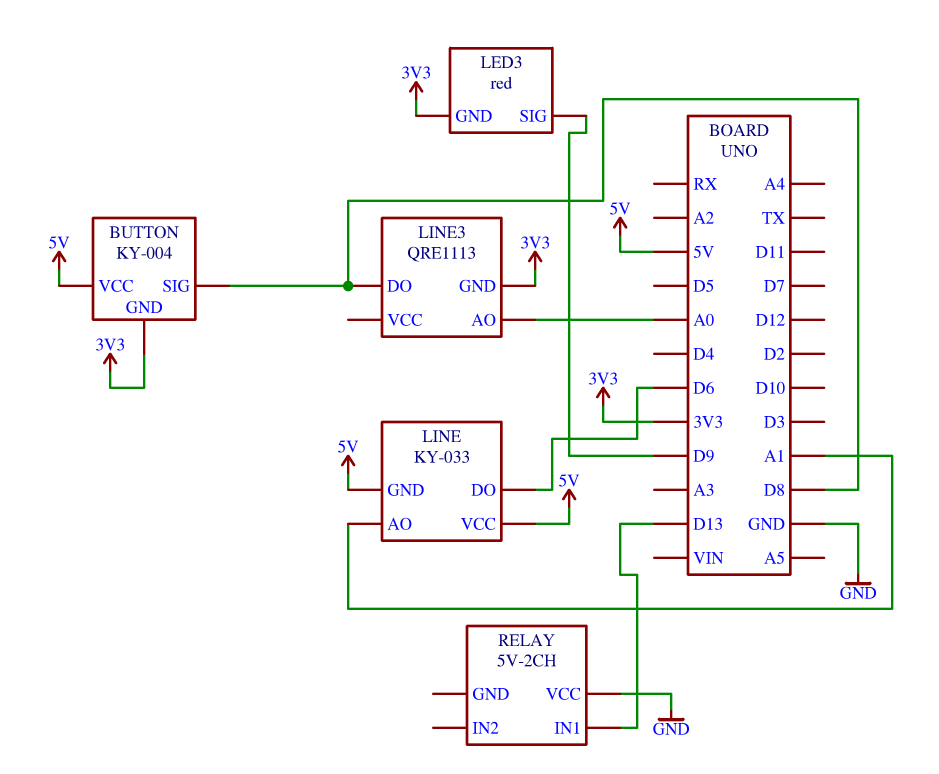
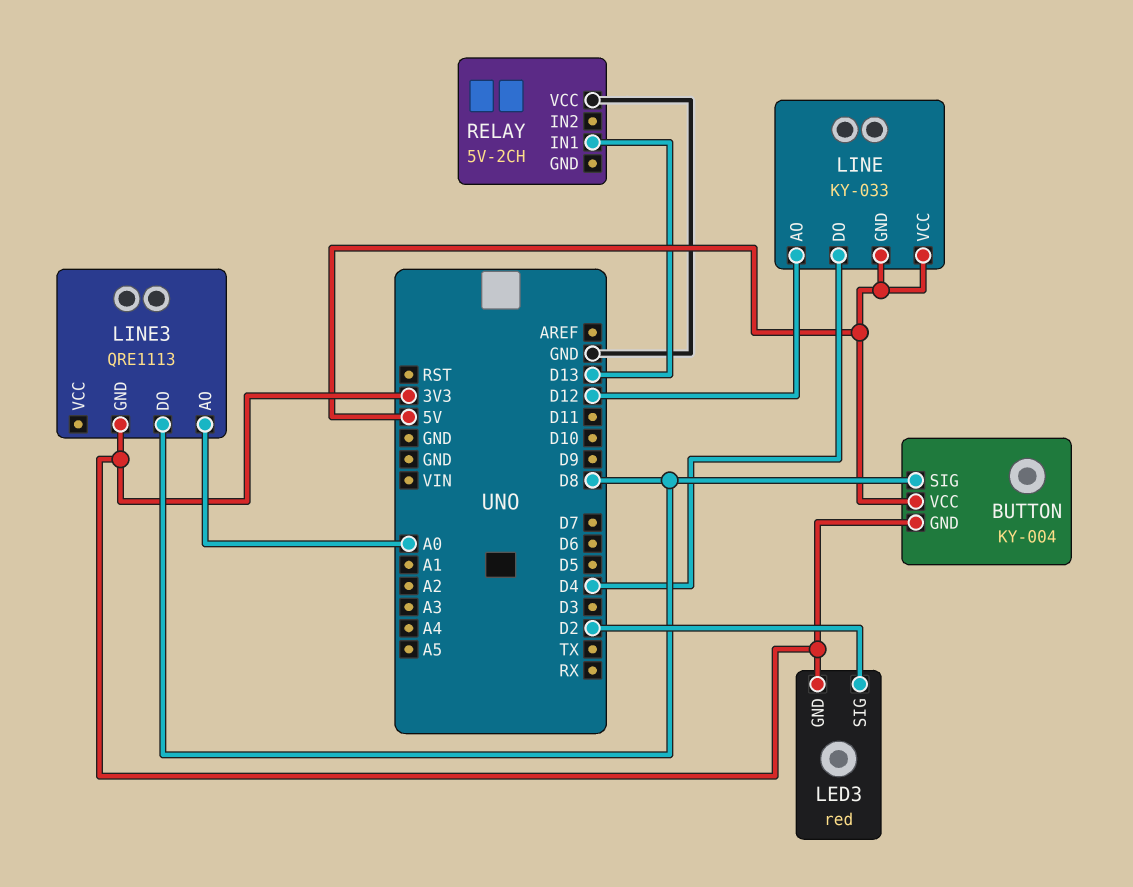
LED3 pin SIG: D9 -> D2
LINE pin AO: A1 -> D12
LINE pin DO: D6 -> D4

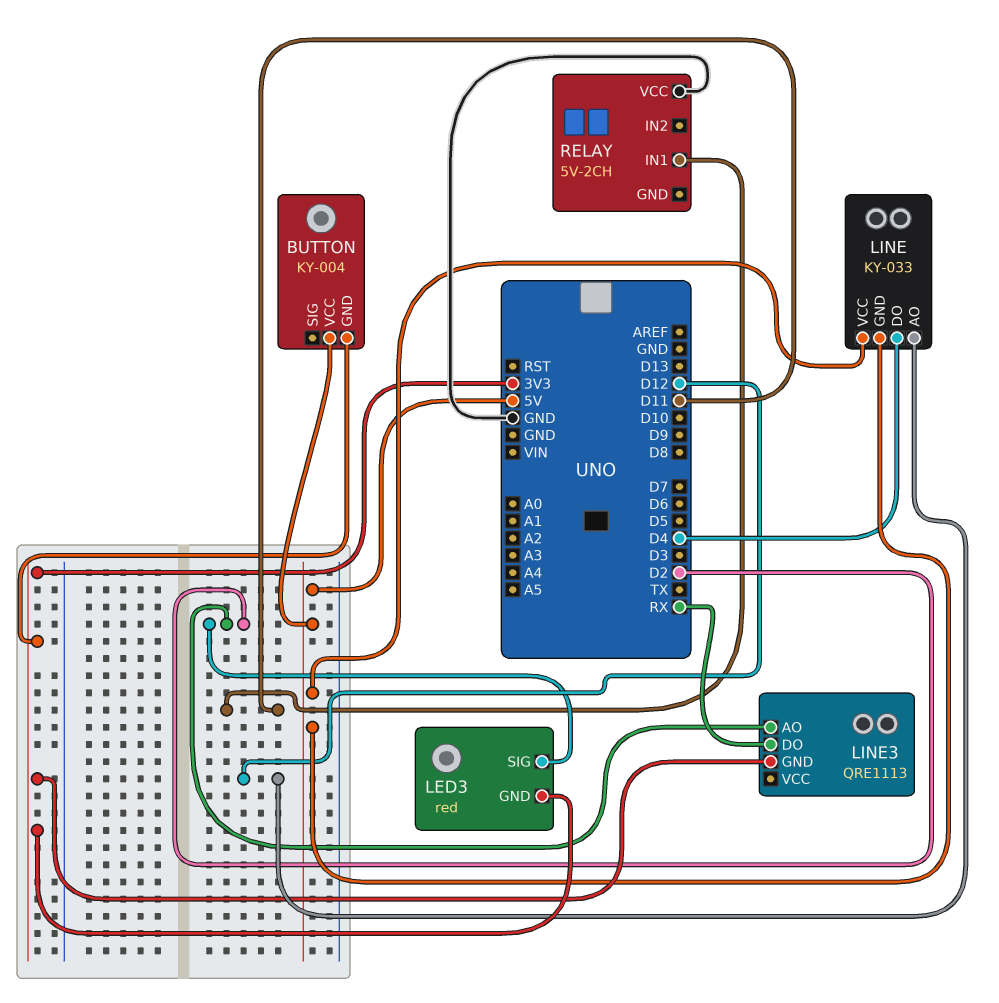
BUTTON pin SIG: D8 -> none
LINE3 pin AO: A0 -> D2
LINE3 pin DO: D8 -> RX
RELAY pin IN1: D13 -> D11

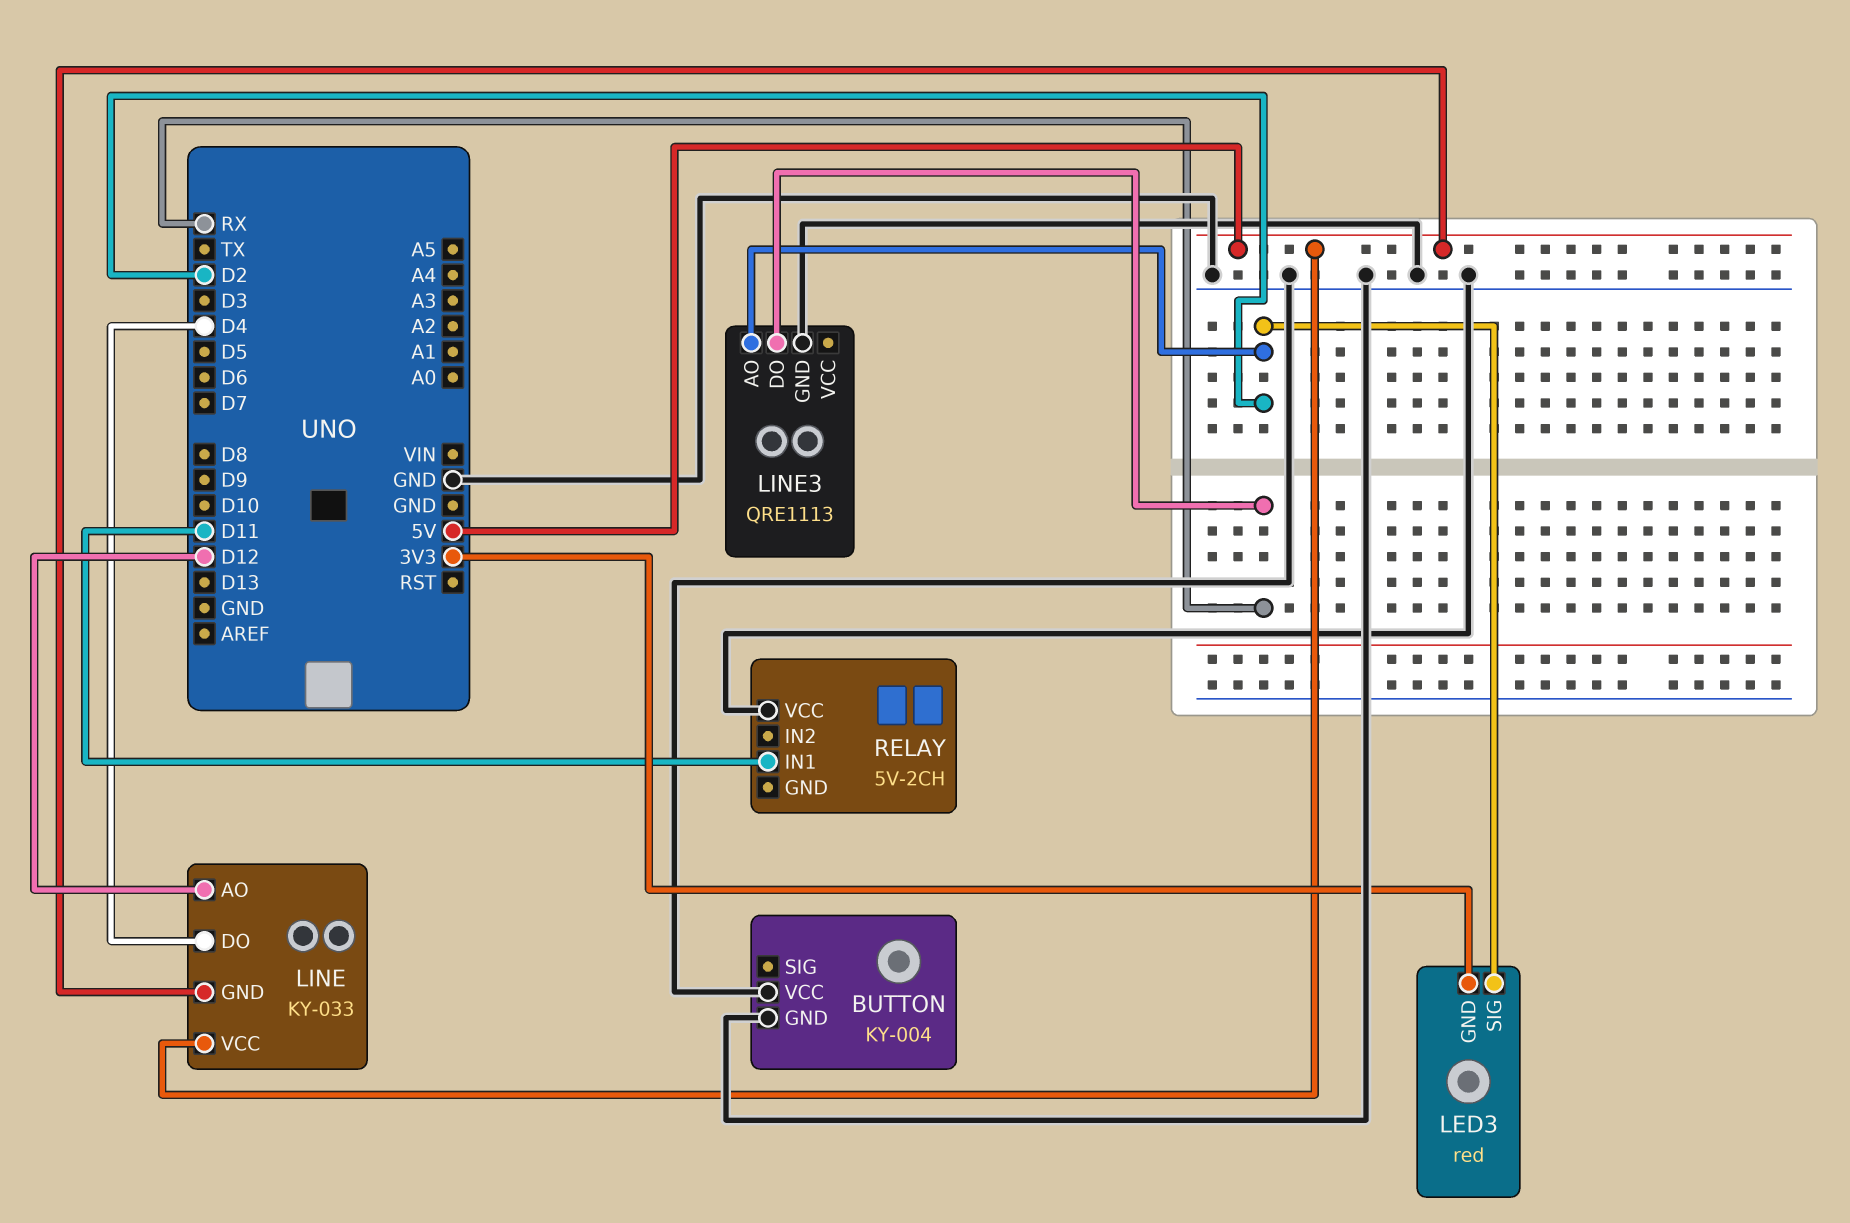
BUTTON pin GND: 3V3 -> GND
BUTTON pin VCC: 5V -> GND
LINE3 pin GND: 3V3 -> GND

